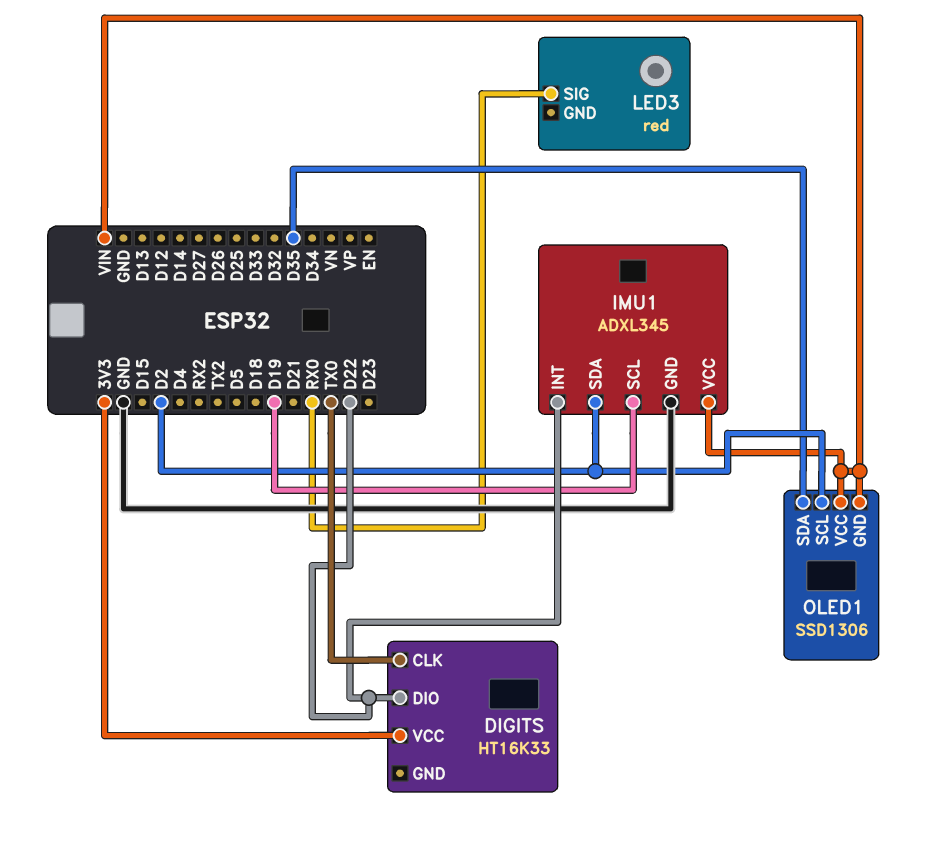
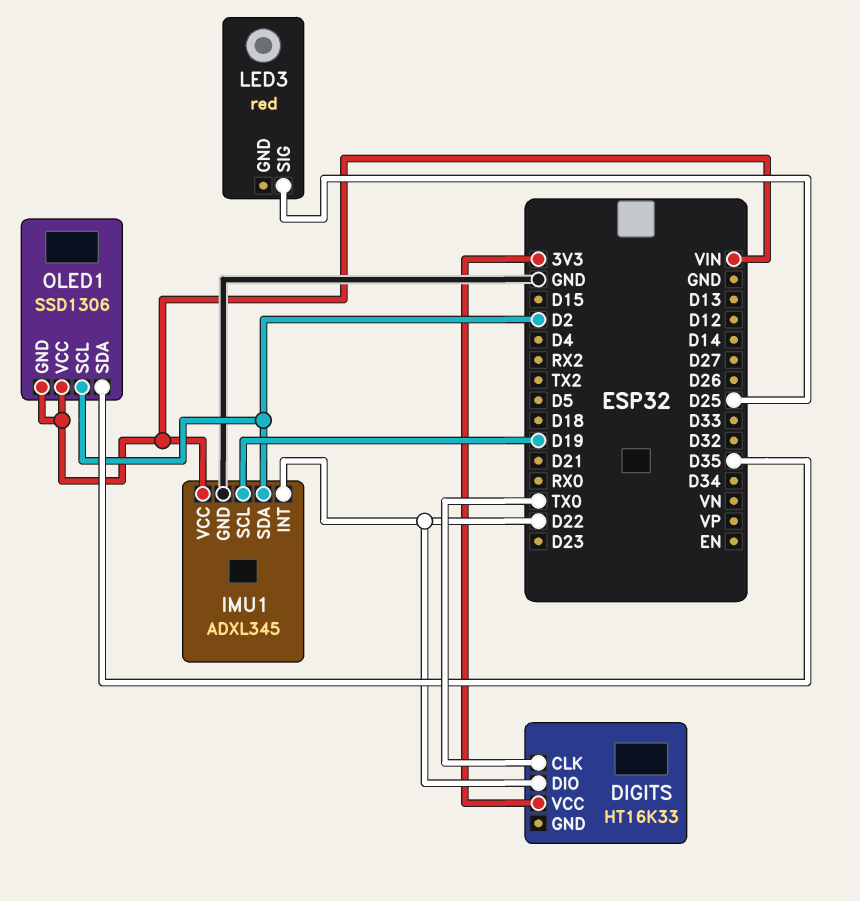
LED3 pin SIG: RX0 -> D25

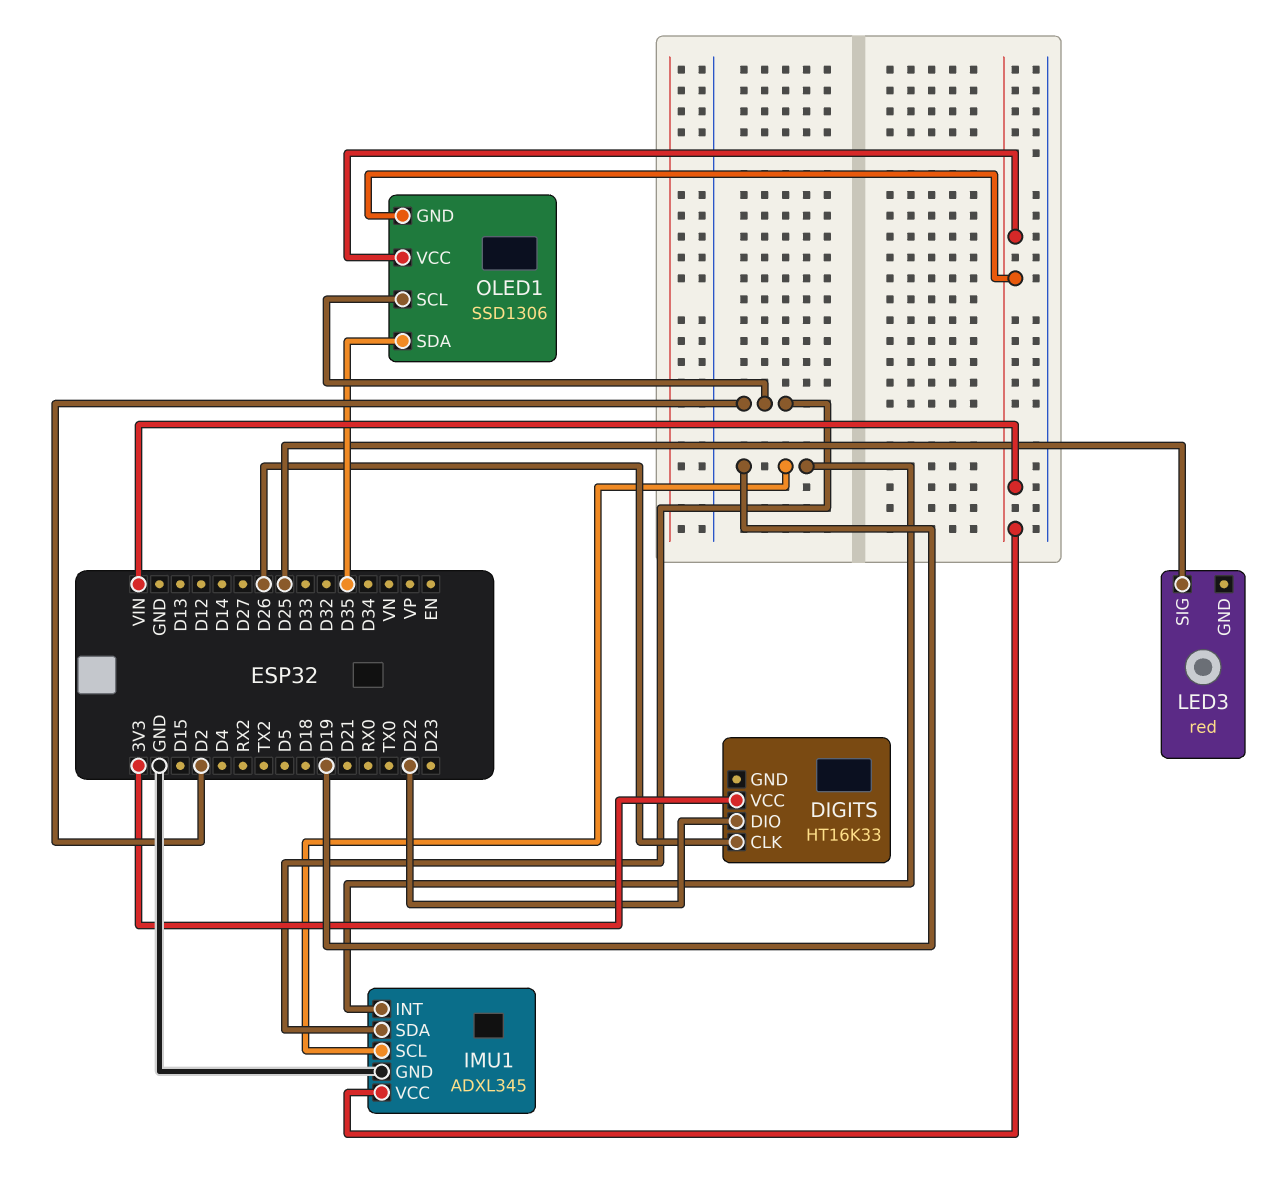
DIGITS pin CLK: TX0 -> D26
IMU1 pin INT: D22 -> D19

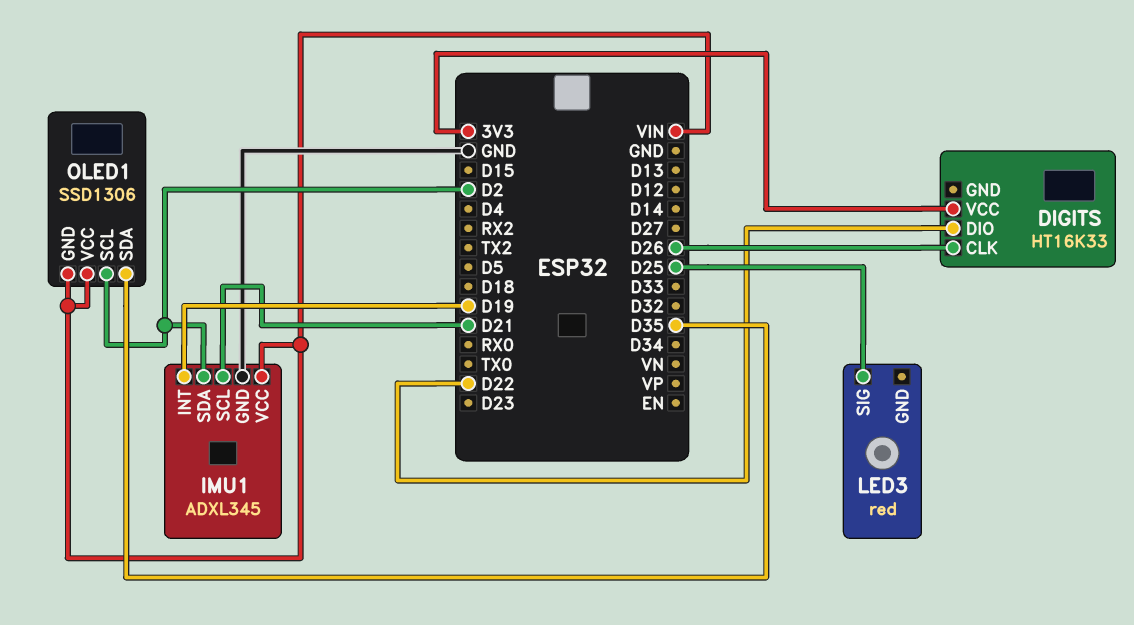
IMU1 pin SCL: D19 -> D21

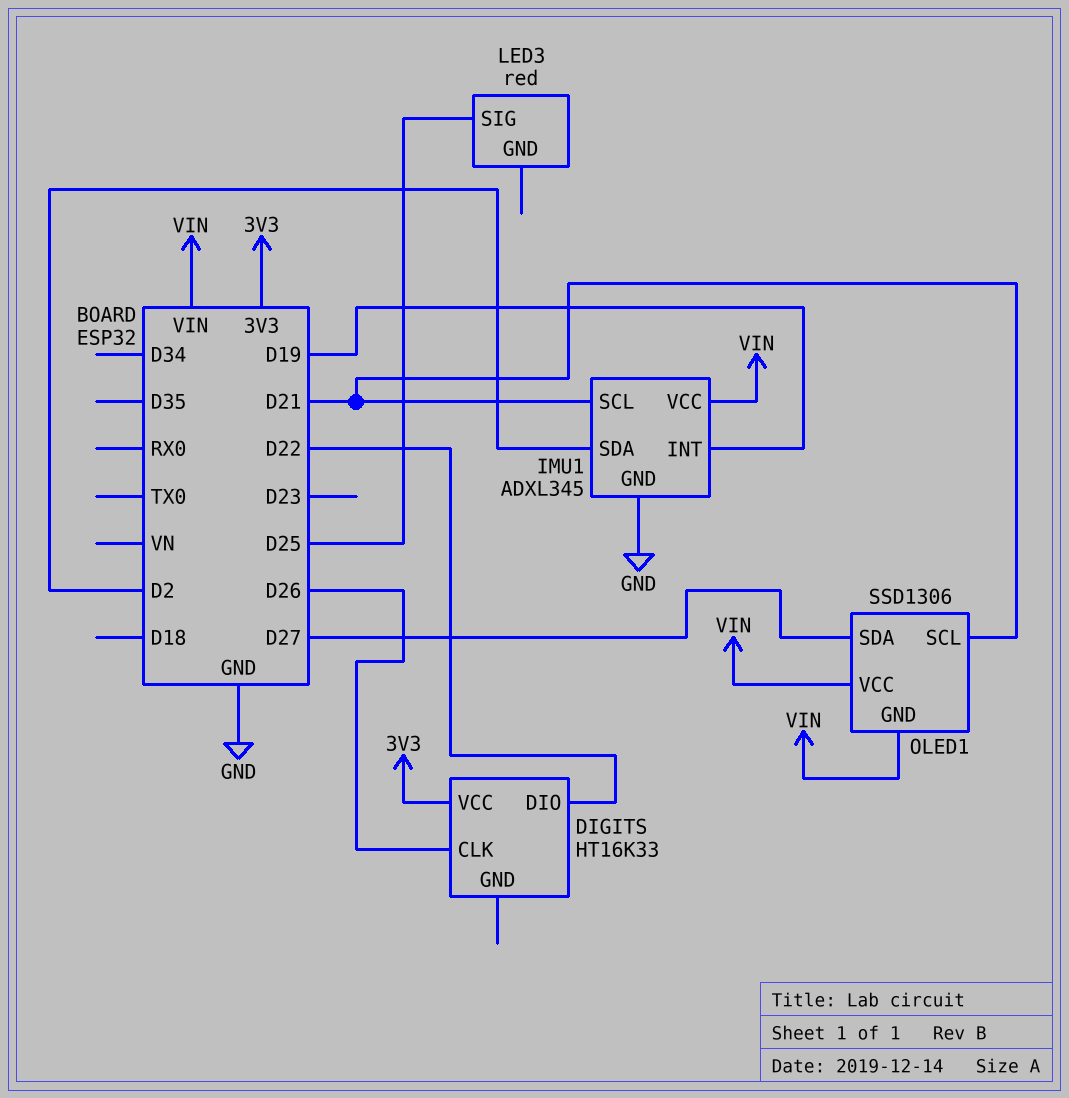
OLED1 pin SCL: D2 -> D21
OLED1 pin SDA: D35 -> D27

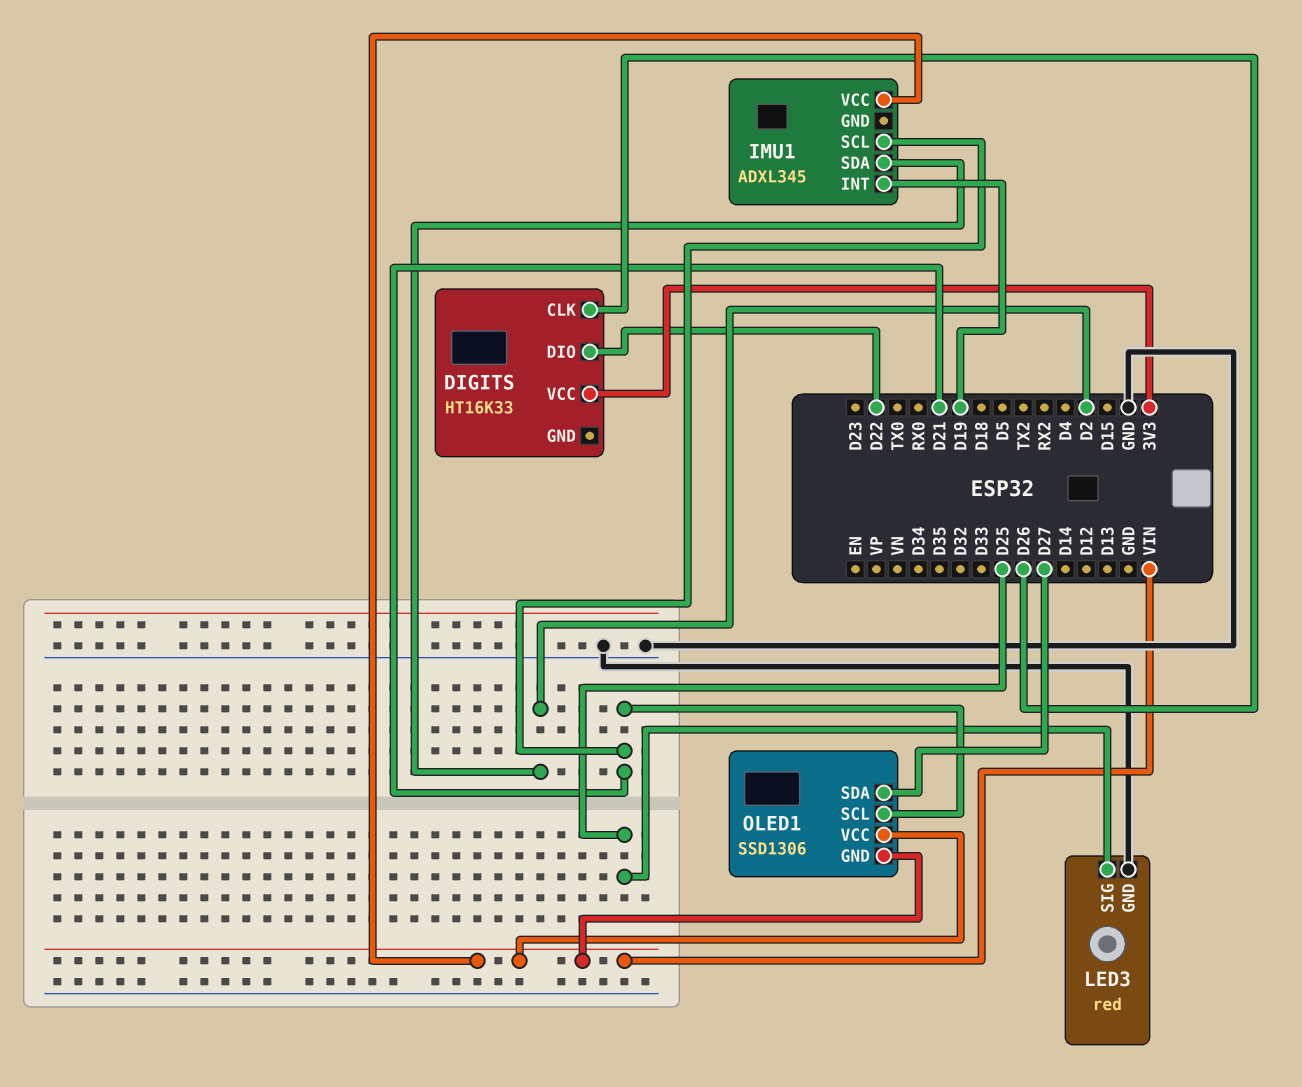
IMU1 pin GND: GND -> none
LED3 pin GND: none -> GND

